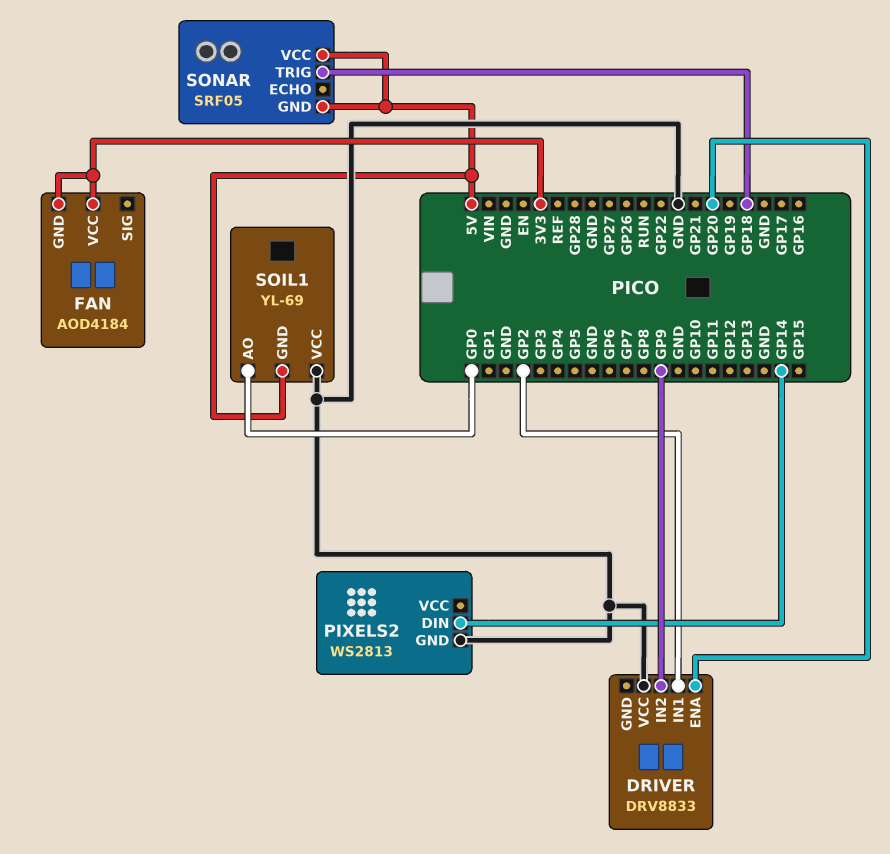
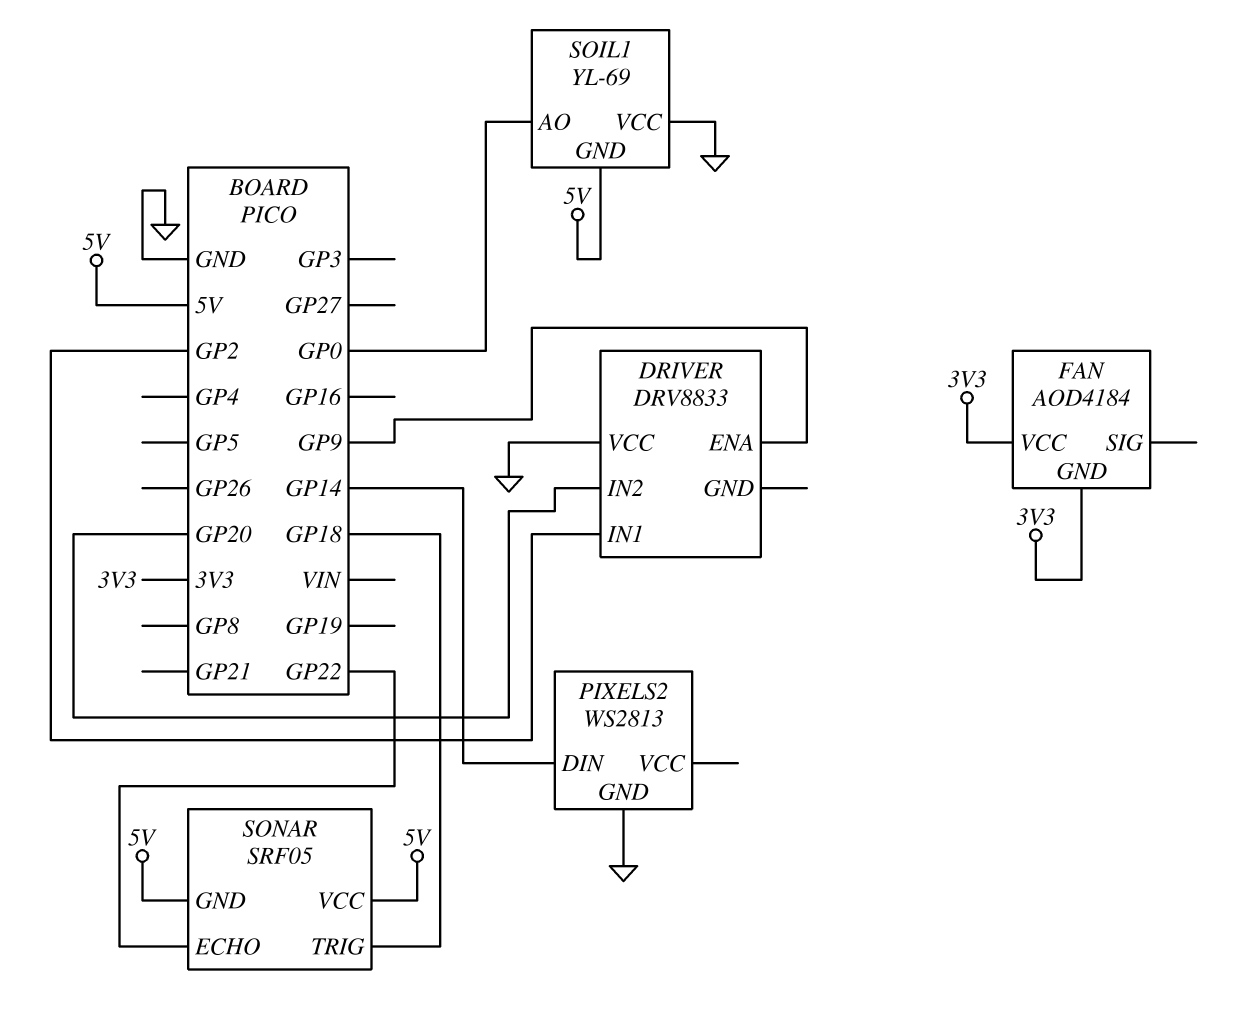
DRIVER pin ENA: GP20 -> GP9
DRIVER pin IN2: GP9 -> GP20
SONAR pin ECHO: none -> GP22

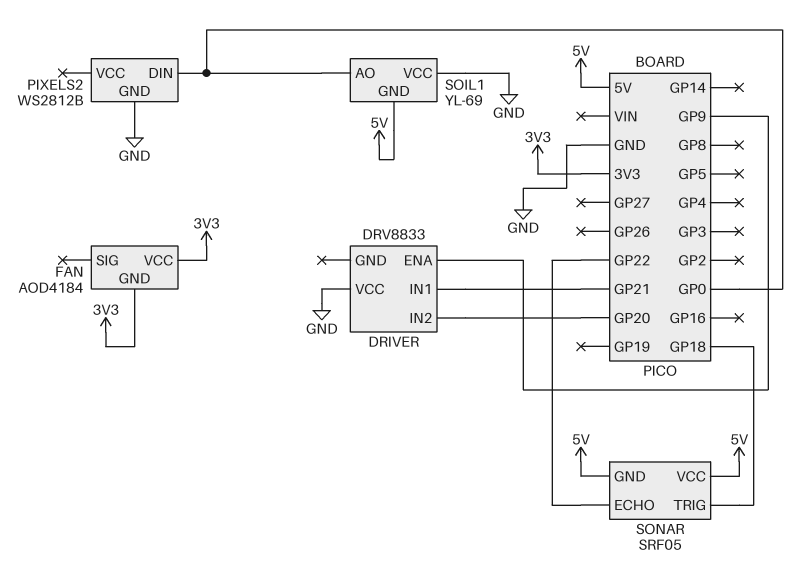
DRIVER pin IN1: GP2 -> GP21
PIXELS2: WS2813 -> WS2812B
PIXELS2 pin DIN: GP14 -> GP0

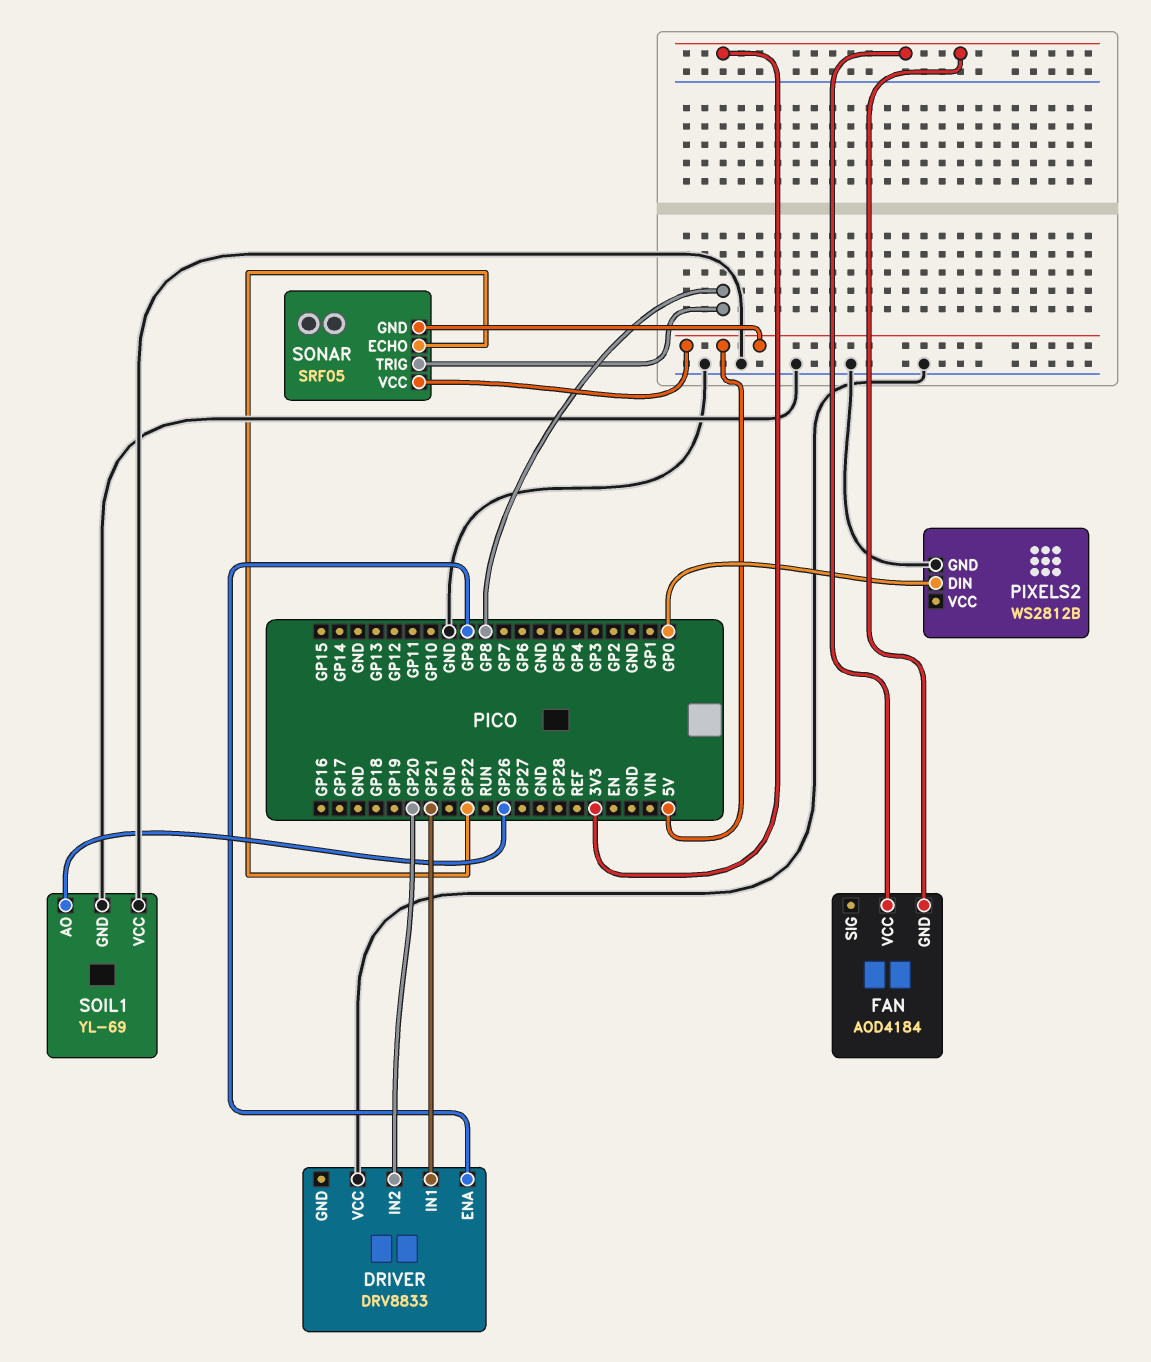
SOIL1 pin AO: GP0 -> GP26
SOIL1 pin GND: 5V -> GND
SONAR pin TRIG: GP18 -> GP8

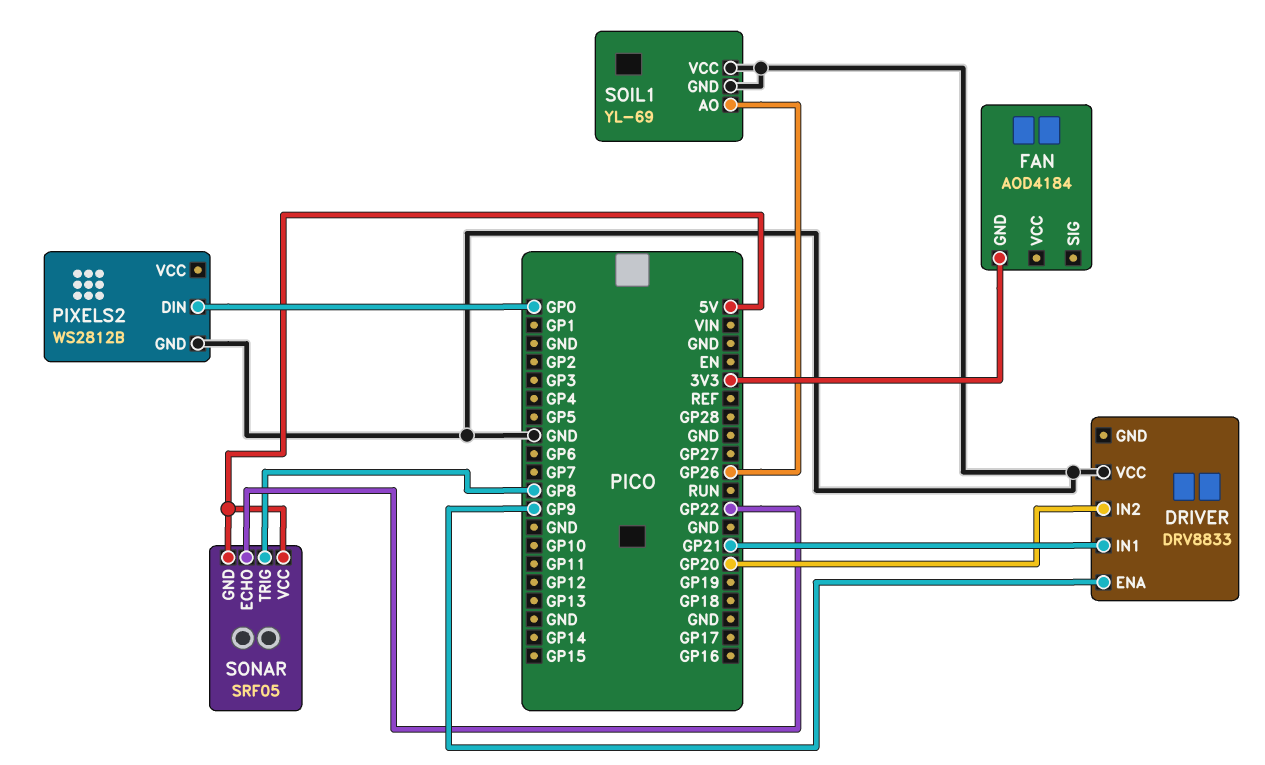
FAN pin VCC: 3V3 -> none

